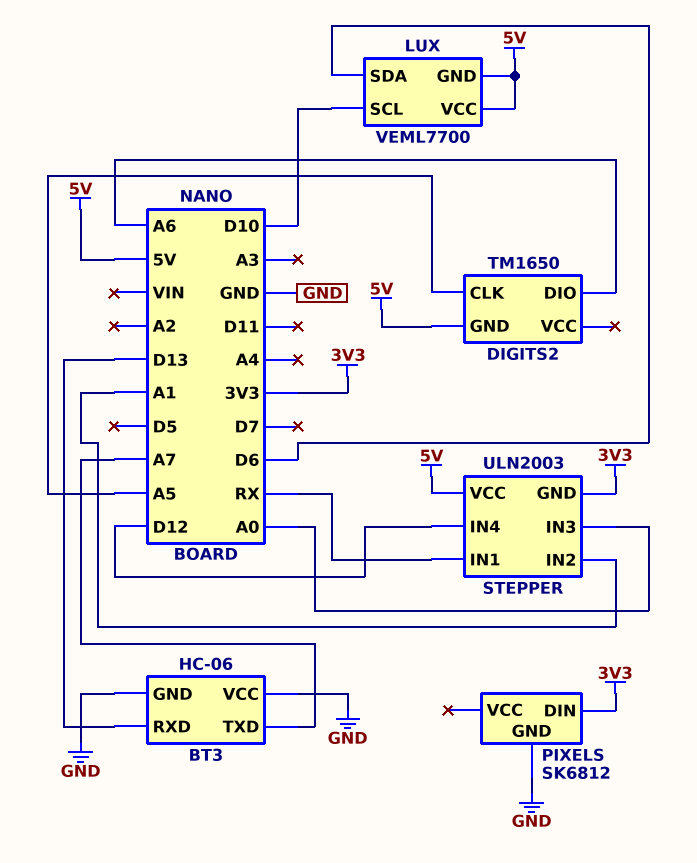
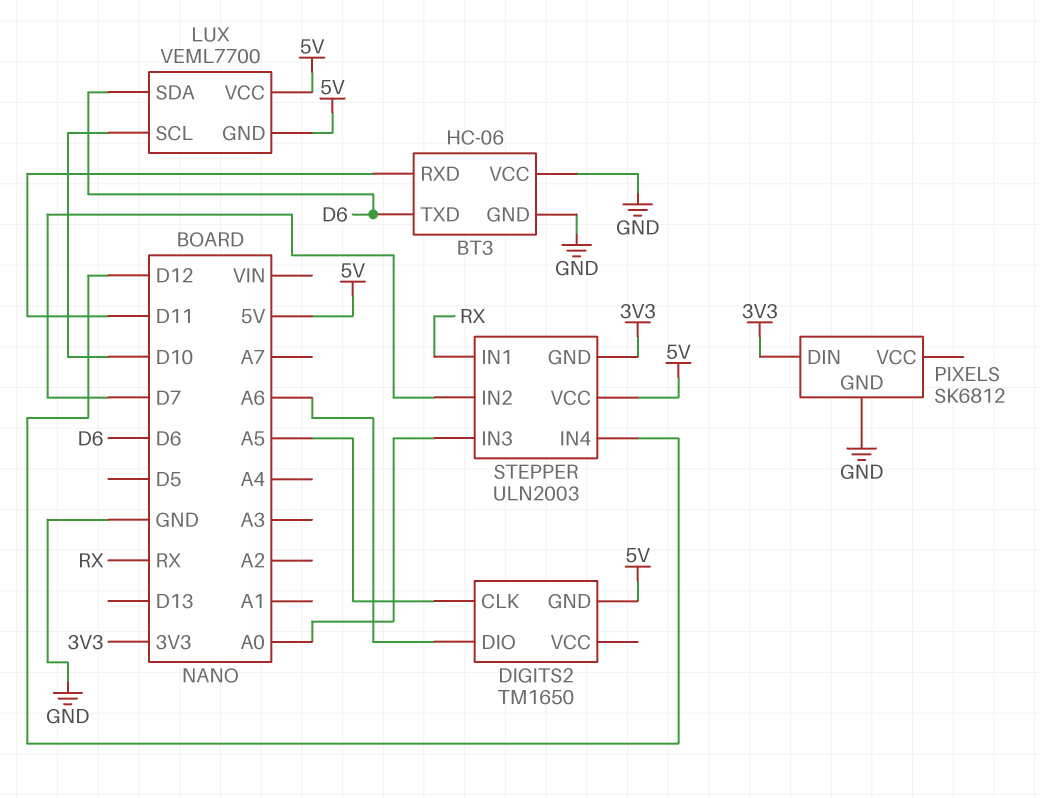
BT3 pin RXD: D13 -> D11
BT3 pin TXD: A7 -> D6
STEPPER pin IN2: A1 -> D7

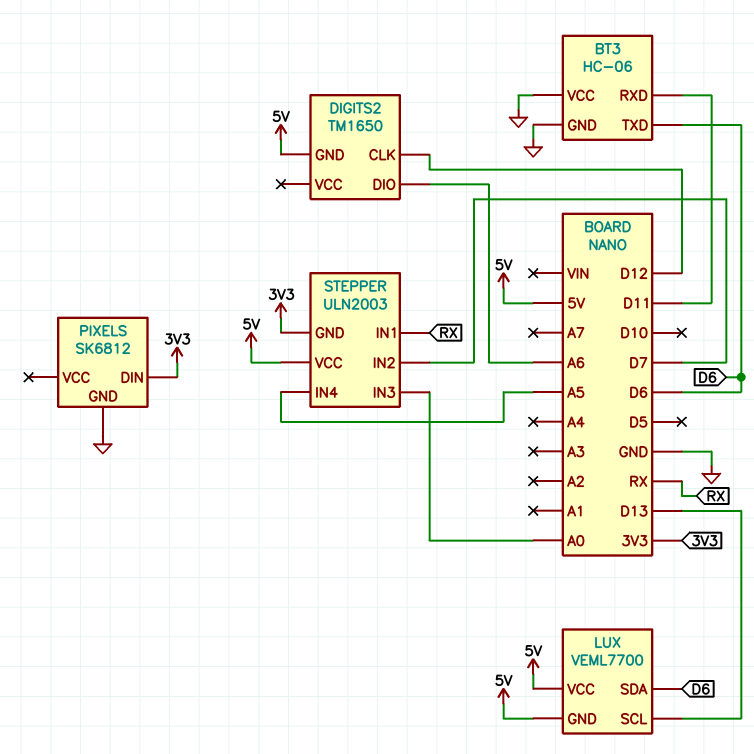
DIGITS2 pin CLK: A5 -> D12
LUX pin SCL: D10 -> D13
STEPPER pin IN4: D12 -> A5

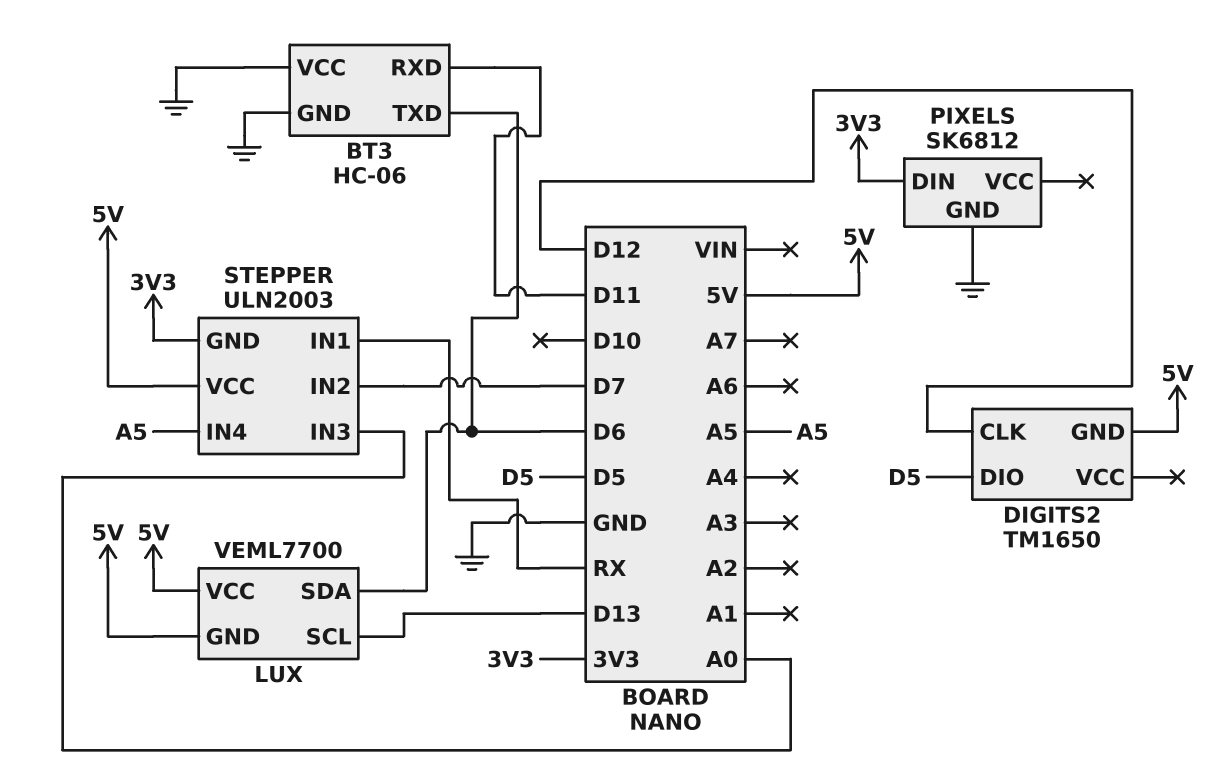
DIGITS2 pin DIO: A6 -> D5

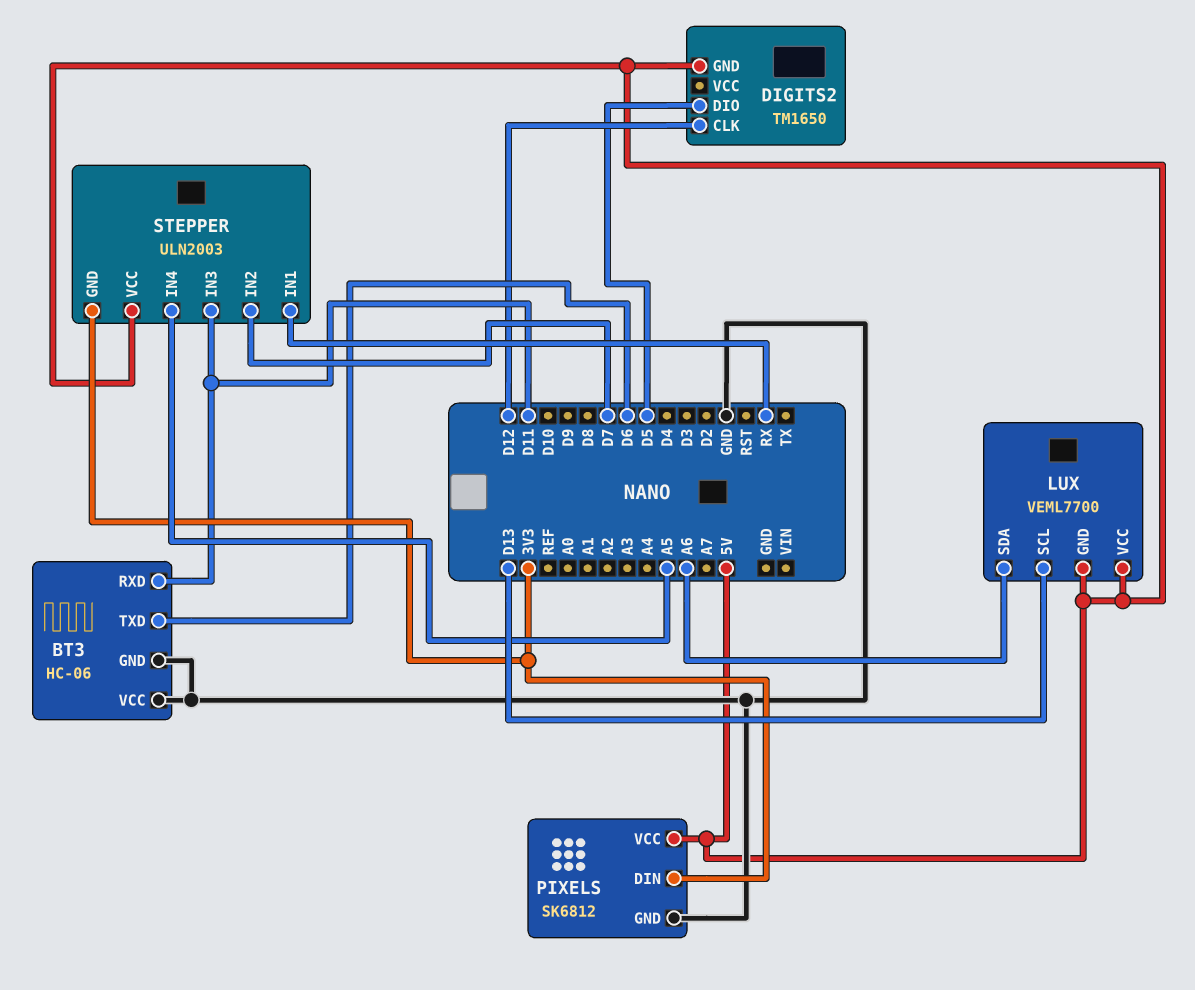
LUX pin SDA: D6 -> A6
PIXELS pin VCC: none -> 5V
STEPPER pin IN3: A0 -> D11

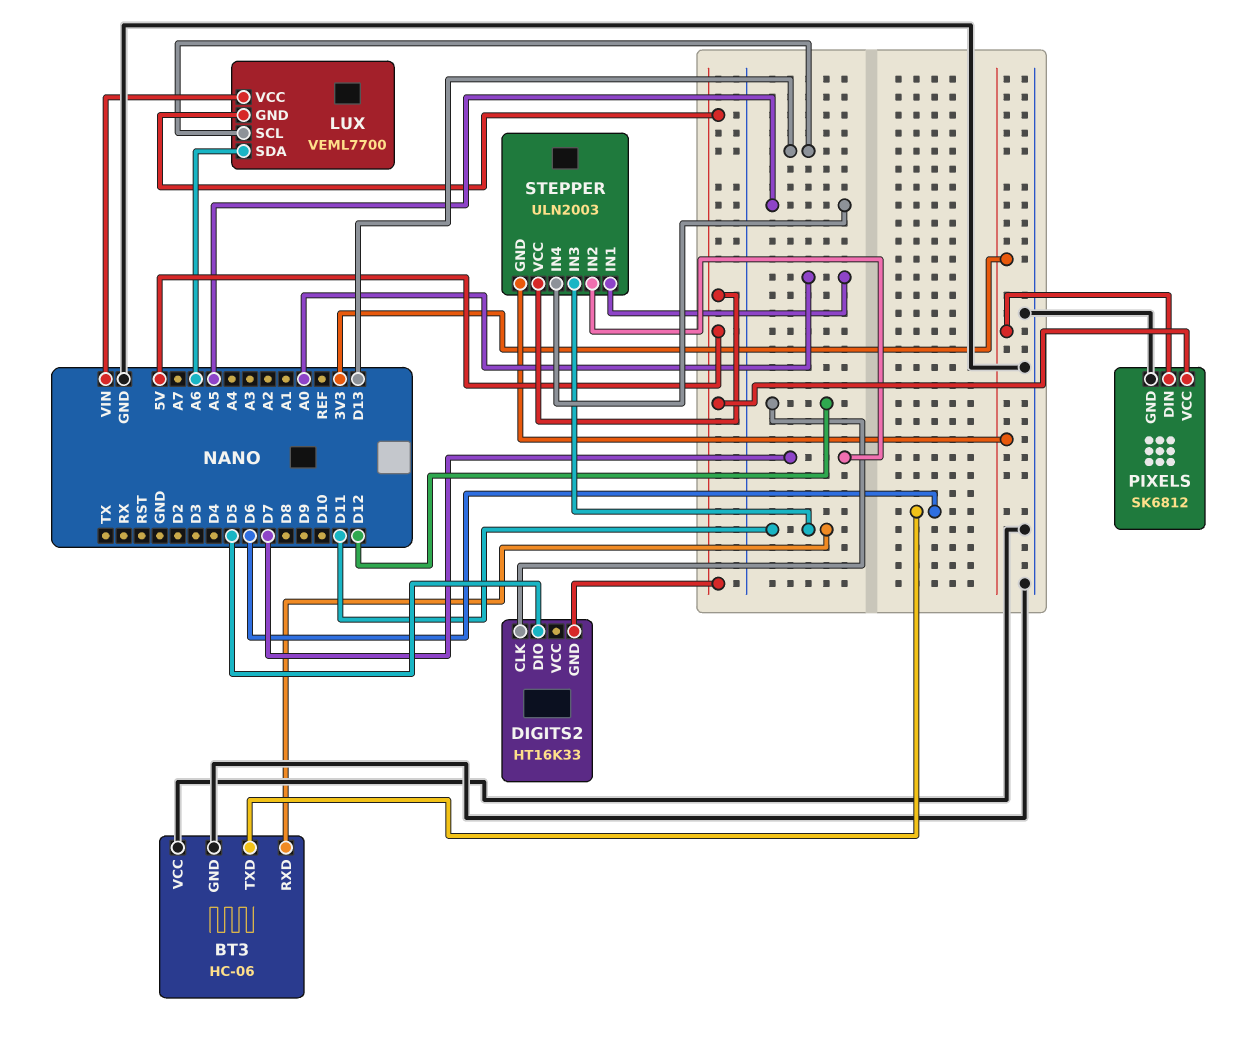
DIGITS2: TM1650 -> HT16K33
LUX pin VCC: 5V -> VIN
STEPPER pin IN1: RX -> A0

